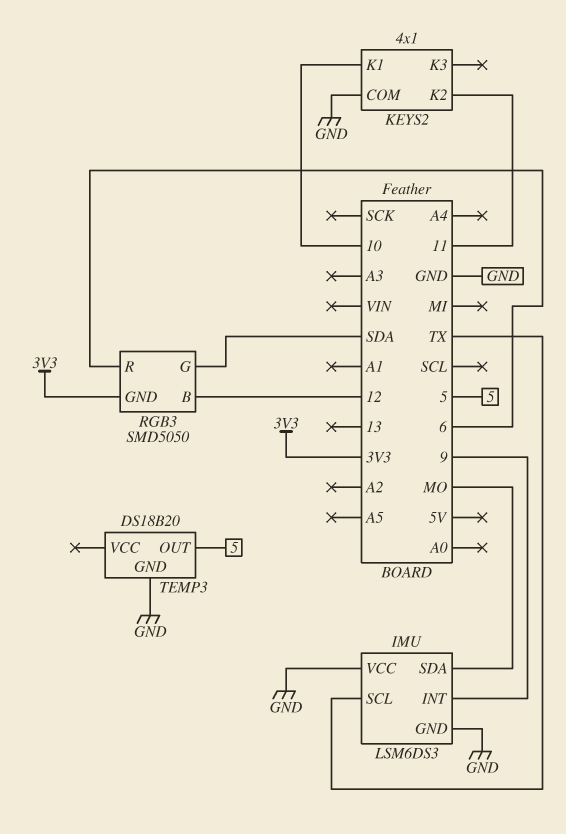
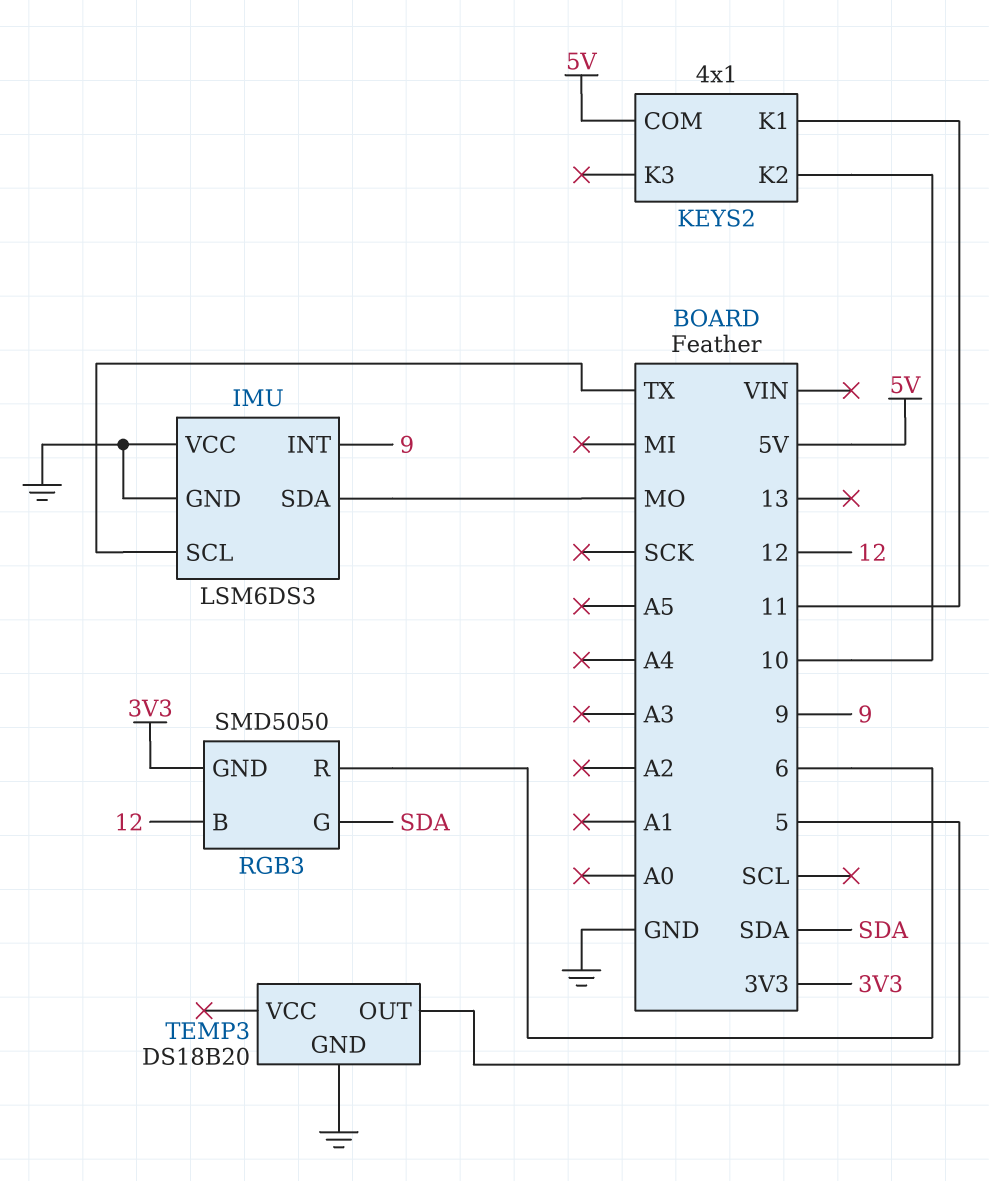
KEYS2 pin COM: GND -> 5V
KEYS2 pin K1: 10 -> 11
KEYS2 pin K2: 11 -> 10

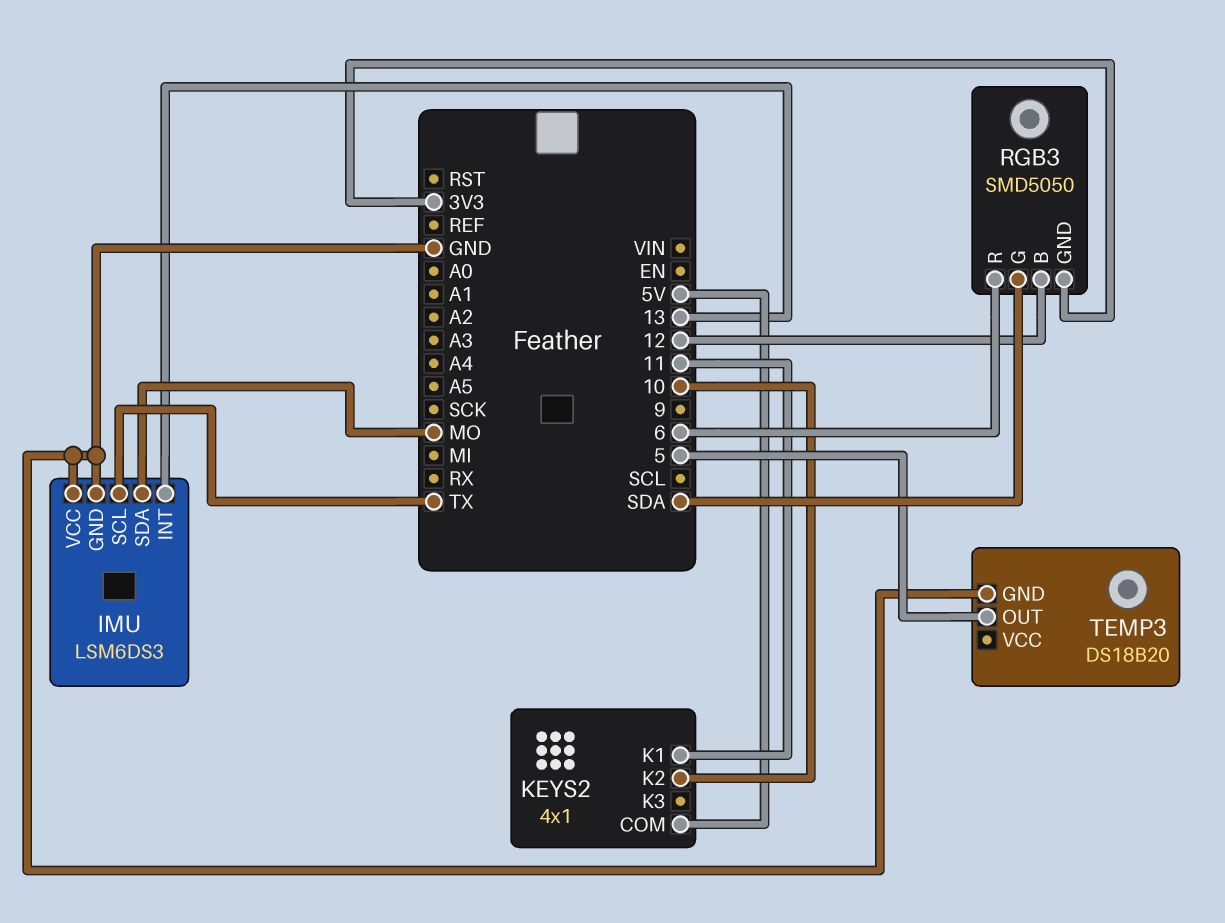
IMU pin INT: 9 -> 13

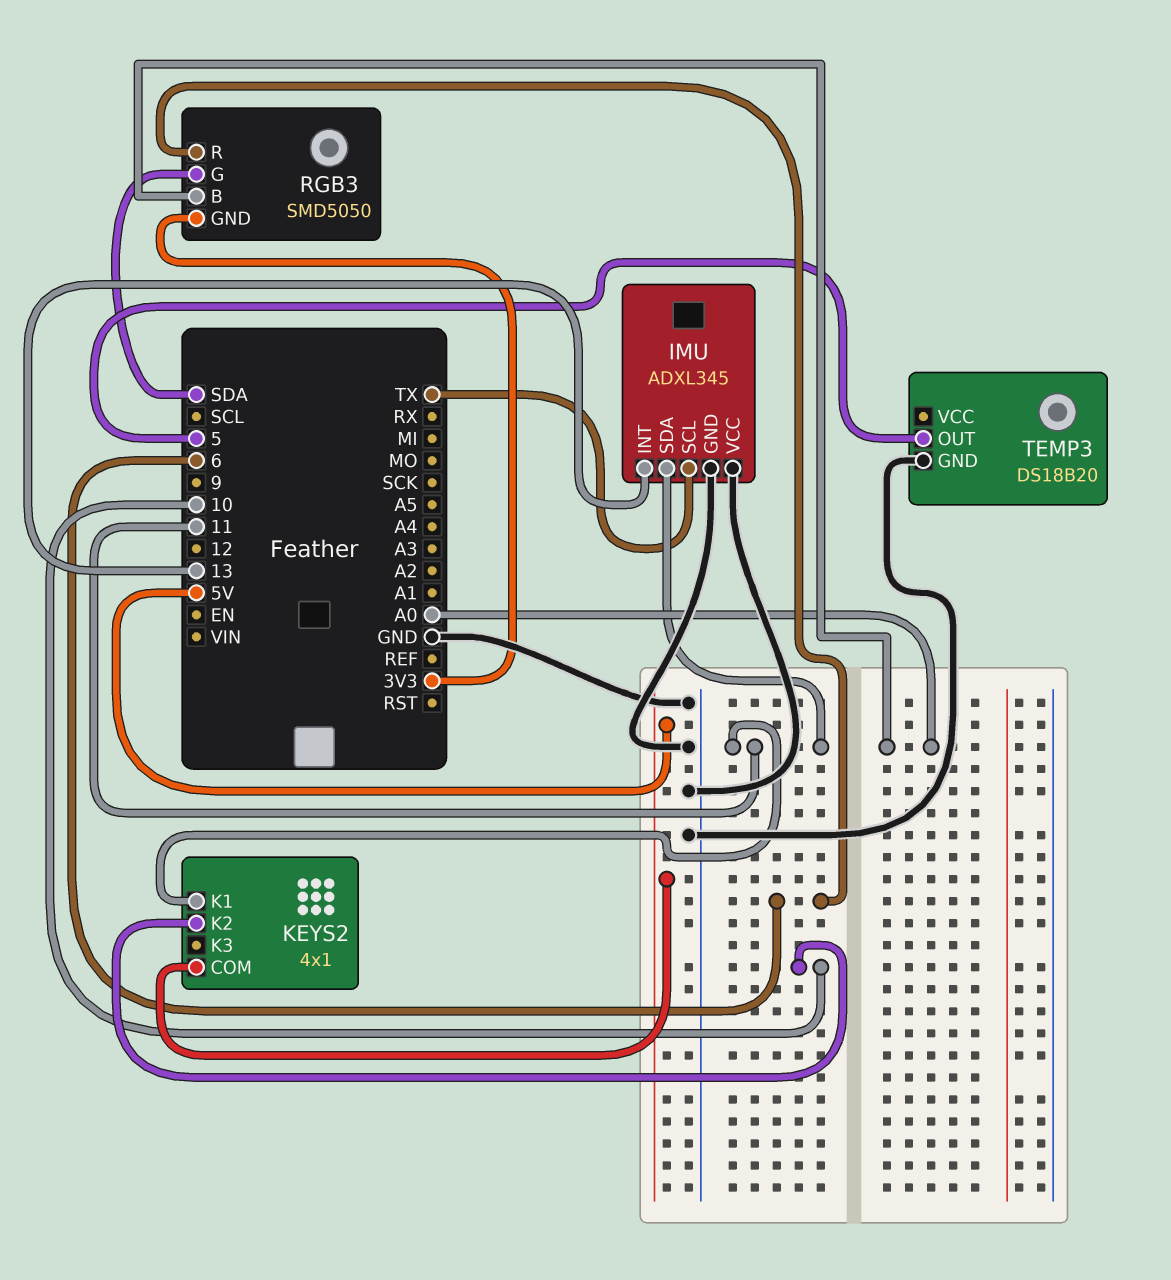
IMU: LSM6DS3 -> ADXL345
IMU pin SDA: MO -> 11
RGB3 pin B: 12 -> A0

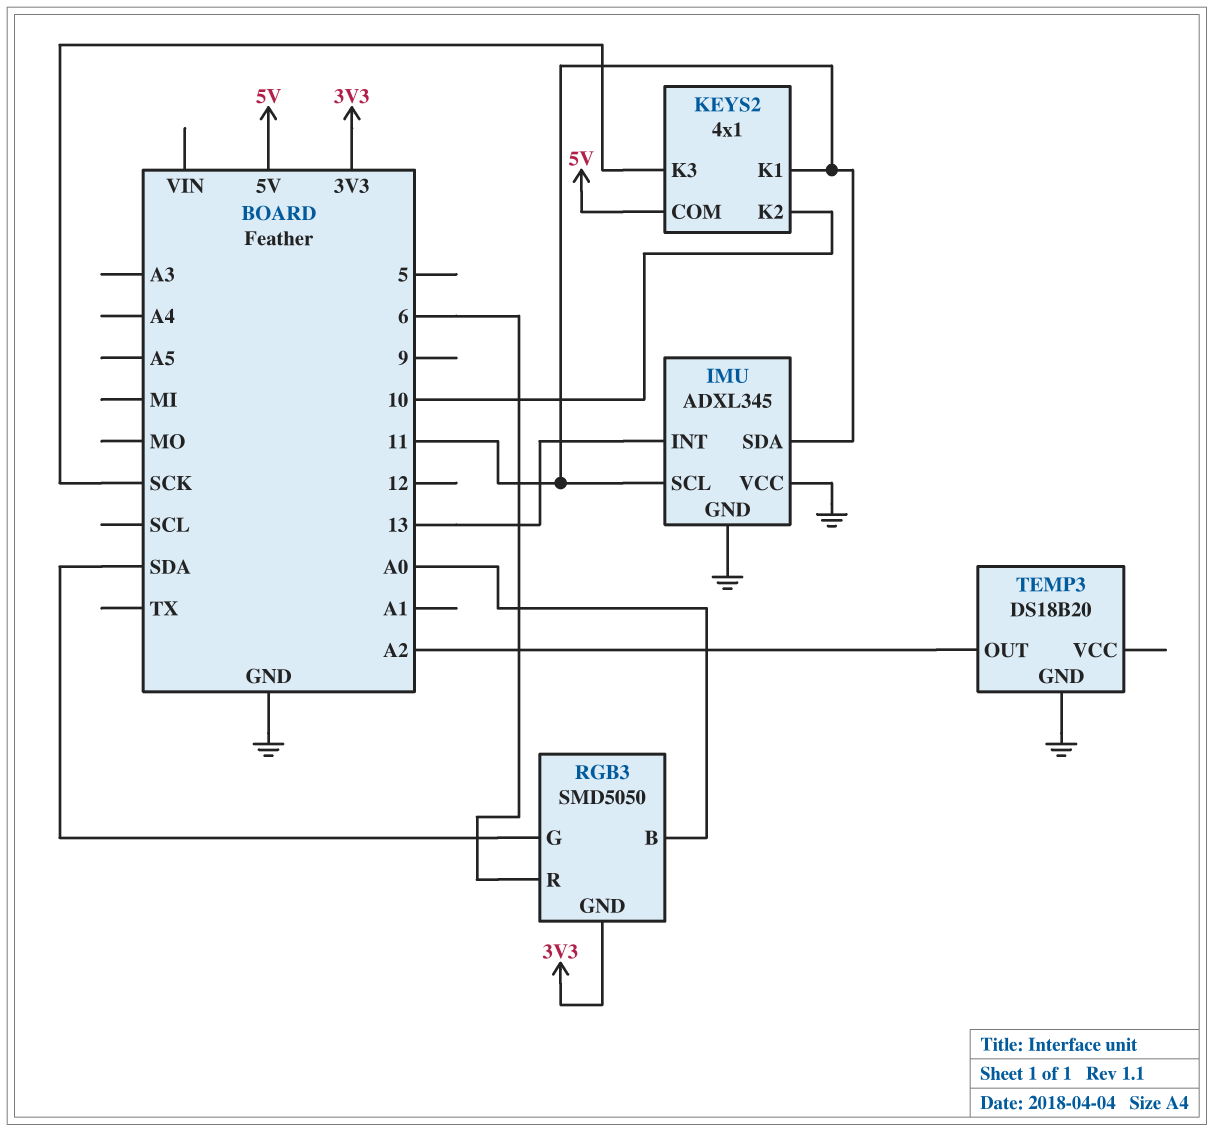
IMU pin SCL: TX -> 11
KEYS2 pin K3: none -> SCK
TEMP3 pin OUT: 5 -> A2

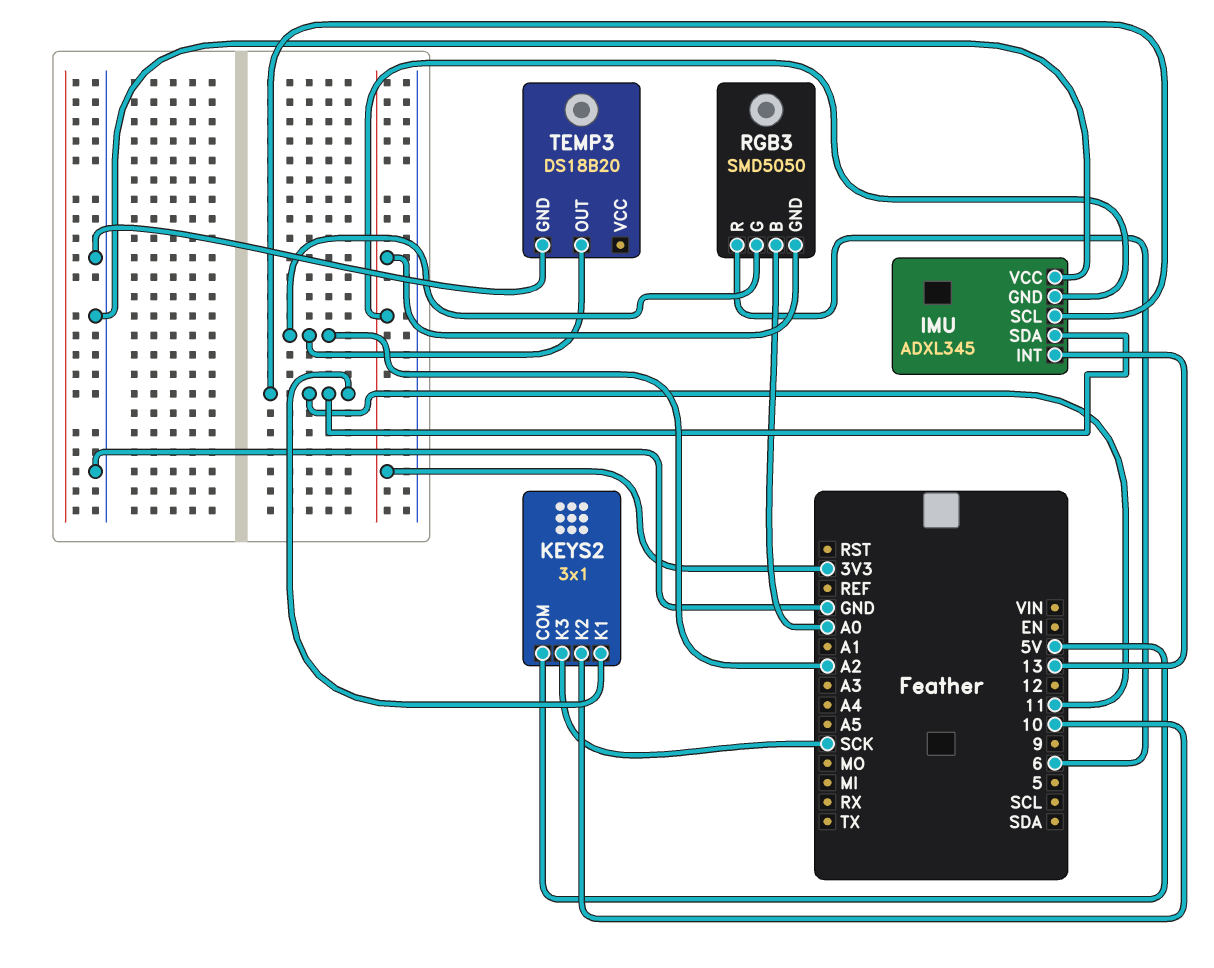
IMU pin GND: GND -> 3V3
KEYS2: 4x1 -> 3x1
RGB3 pin G: SDA -> A2

